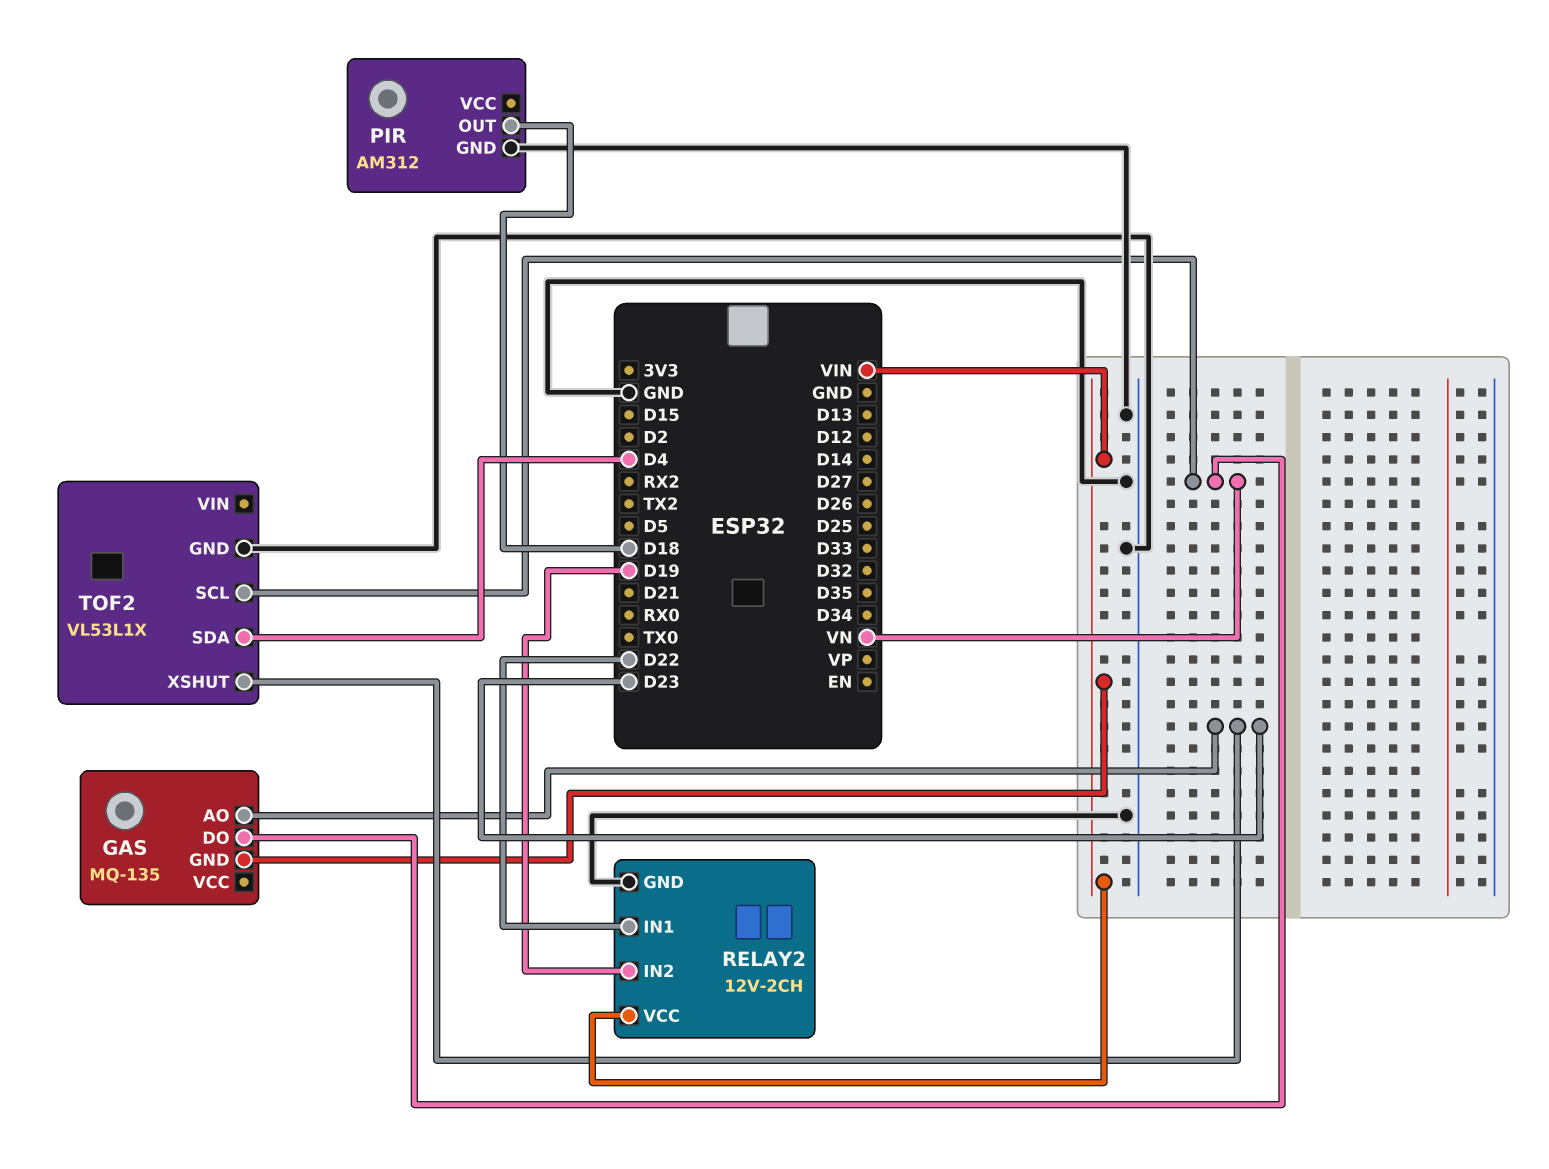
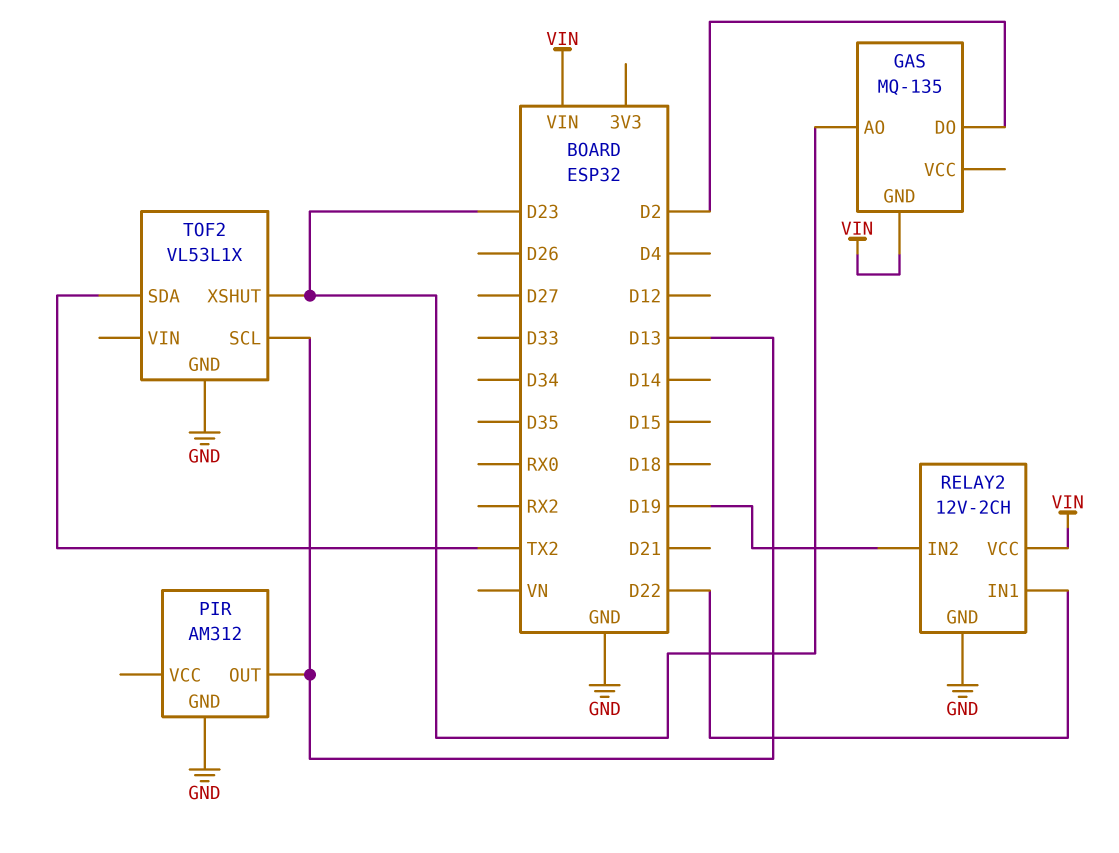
GAS pin DO: VN -> D2
PIR pin OUT: D18 -> D13
TOF2 pin SCL: VN -> D13
TOF2 pin SDA: D4 -> TX2

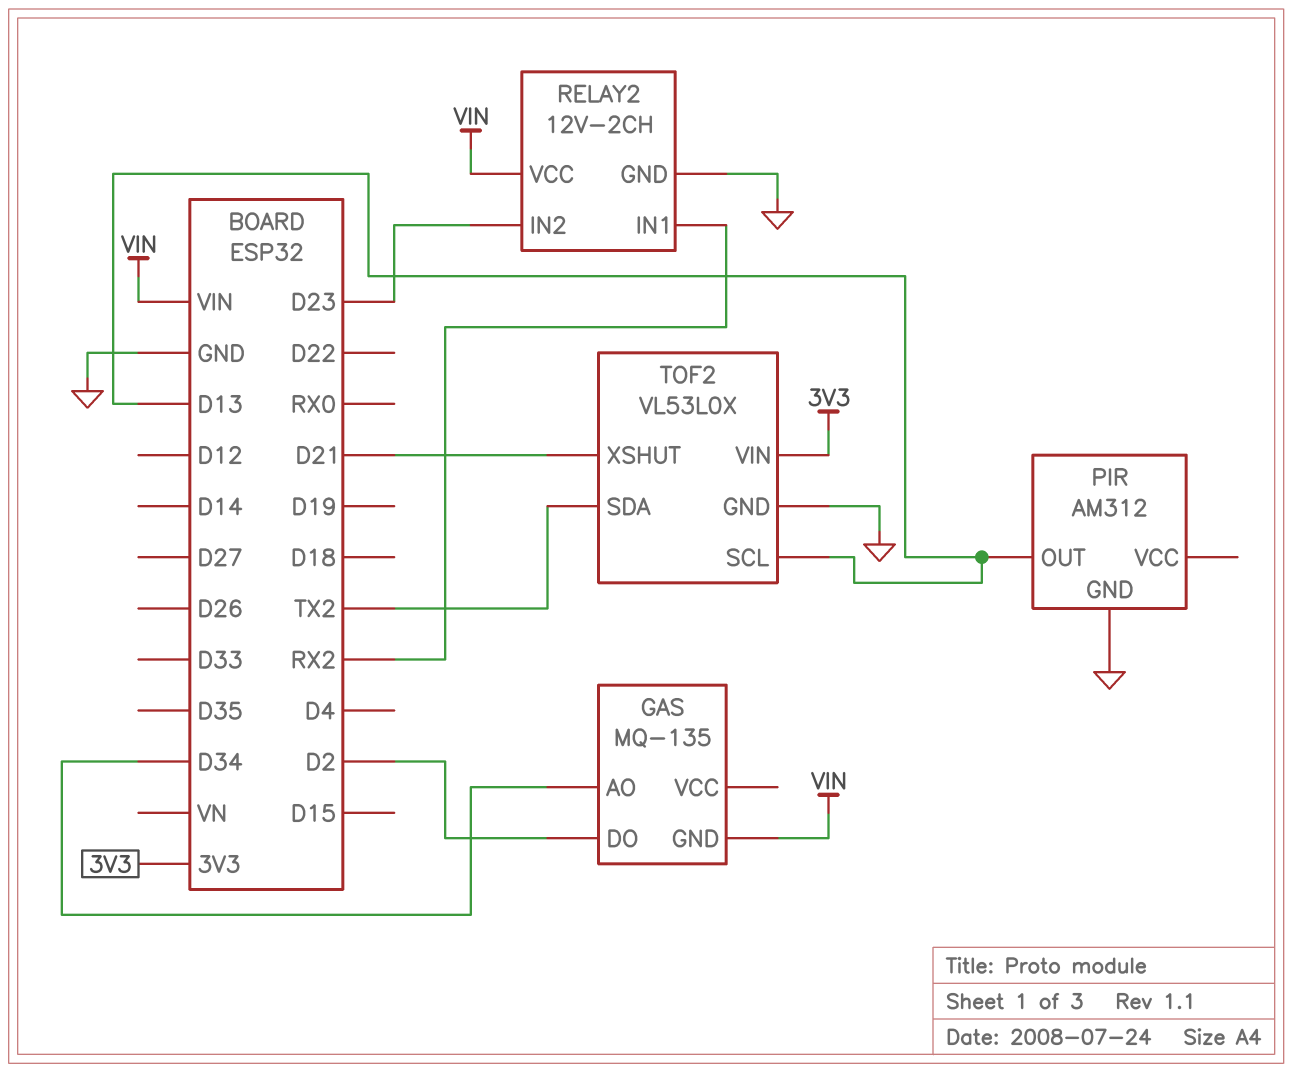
GAS pin AO: D23 -> D34
RELAY2 pin IN1: D22 -> RX2
RELAY2 pin IN2: D19 -> D23
TOF2: VL53L1X -> VL53L0X
TOF2 pin VIN: none -> 3V3
TOF2 pin XSHUT: D23 -> D21

